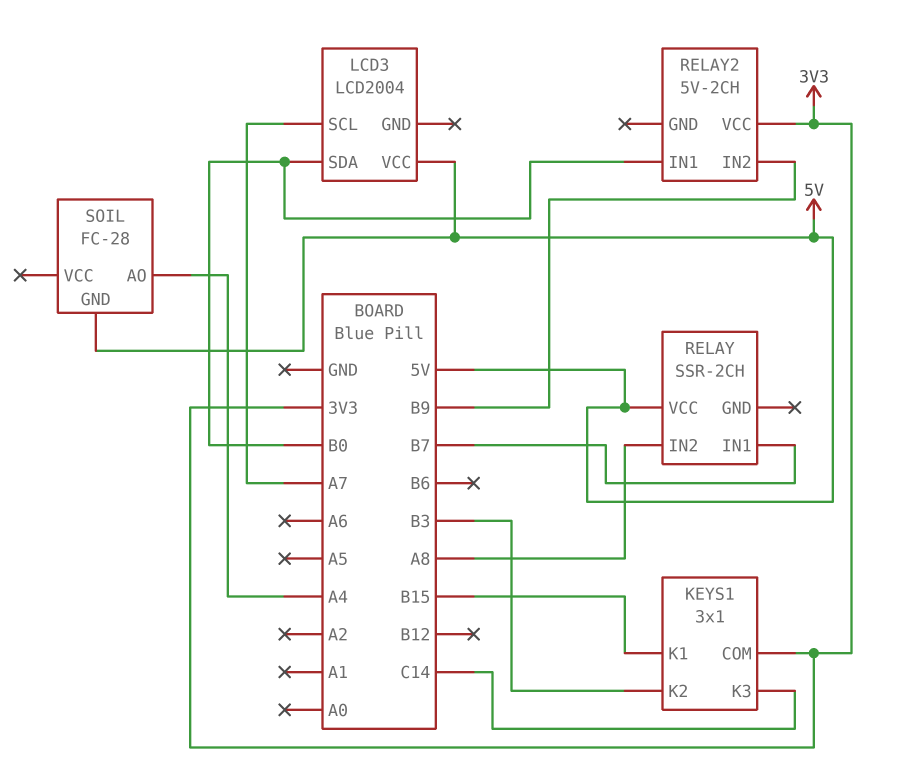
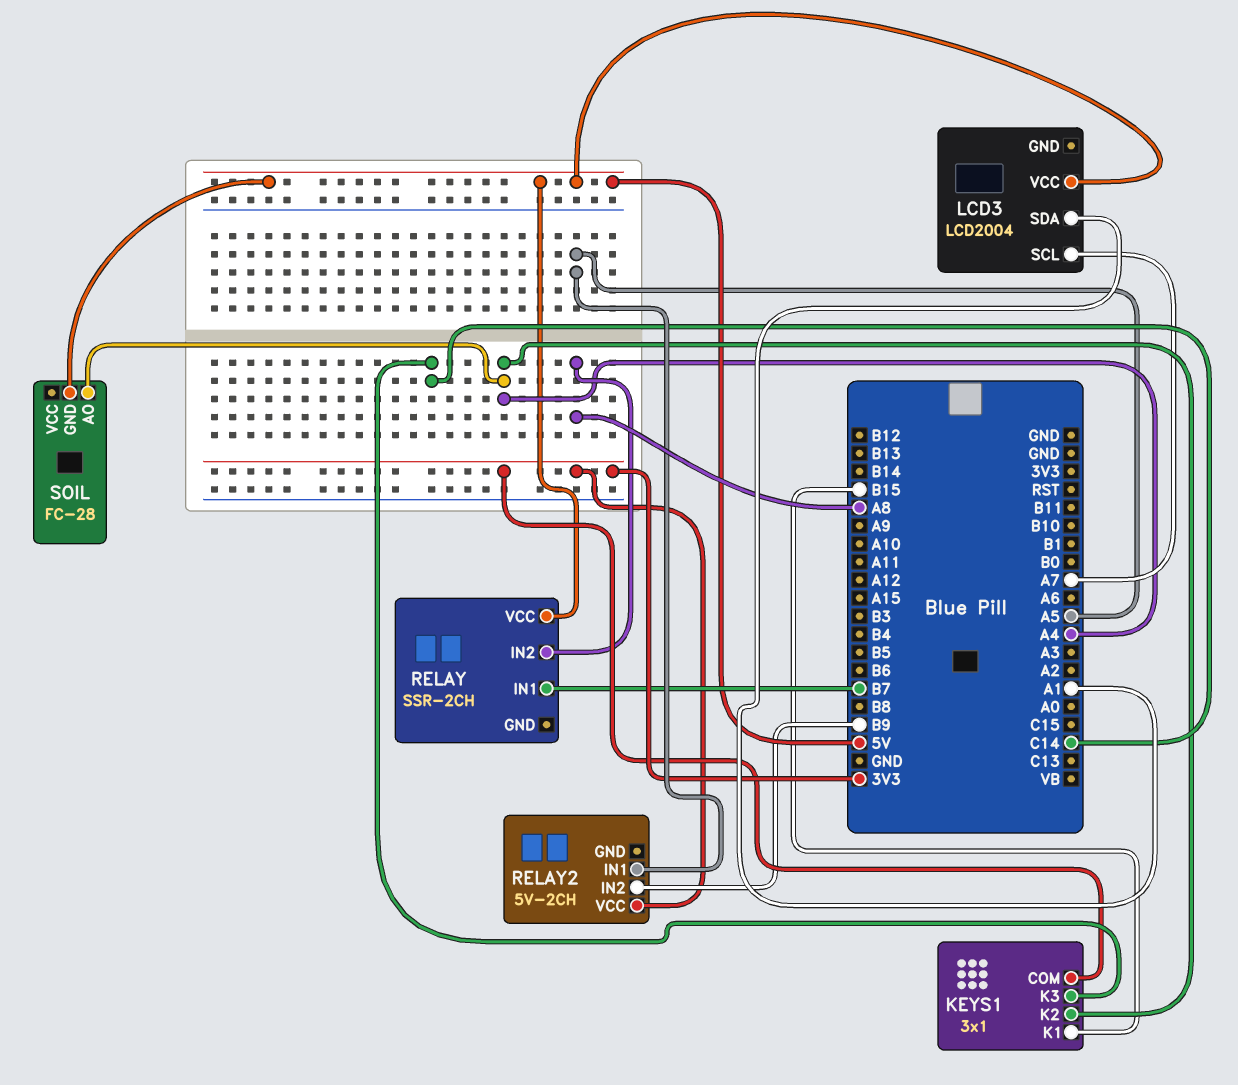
KEYS1 pin K2: B3 -> A4
LCD3 pin SDA: B0 -> A1
RELAY2 pin IN1: B0 -> A5

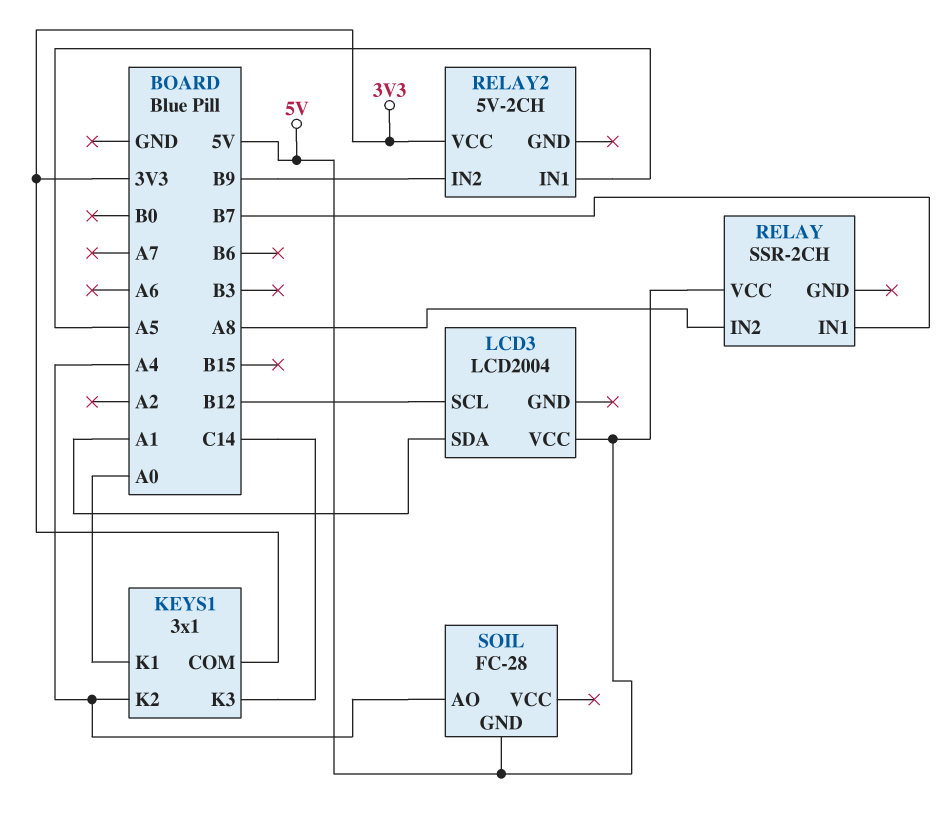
KEYS1 pin K1: B15 -> A0
LCD3 pin SCL: A7 -> B12

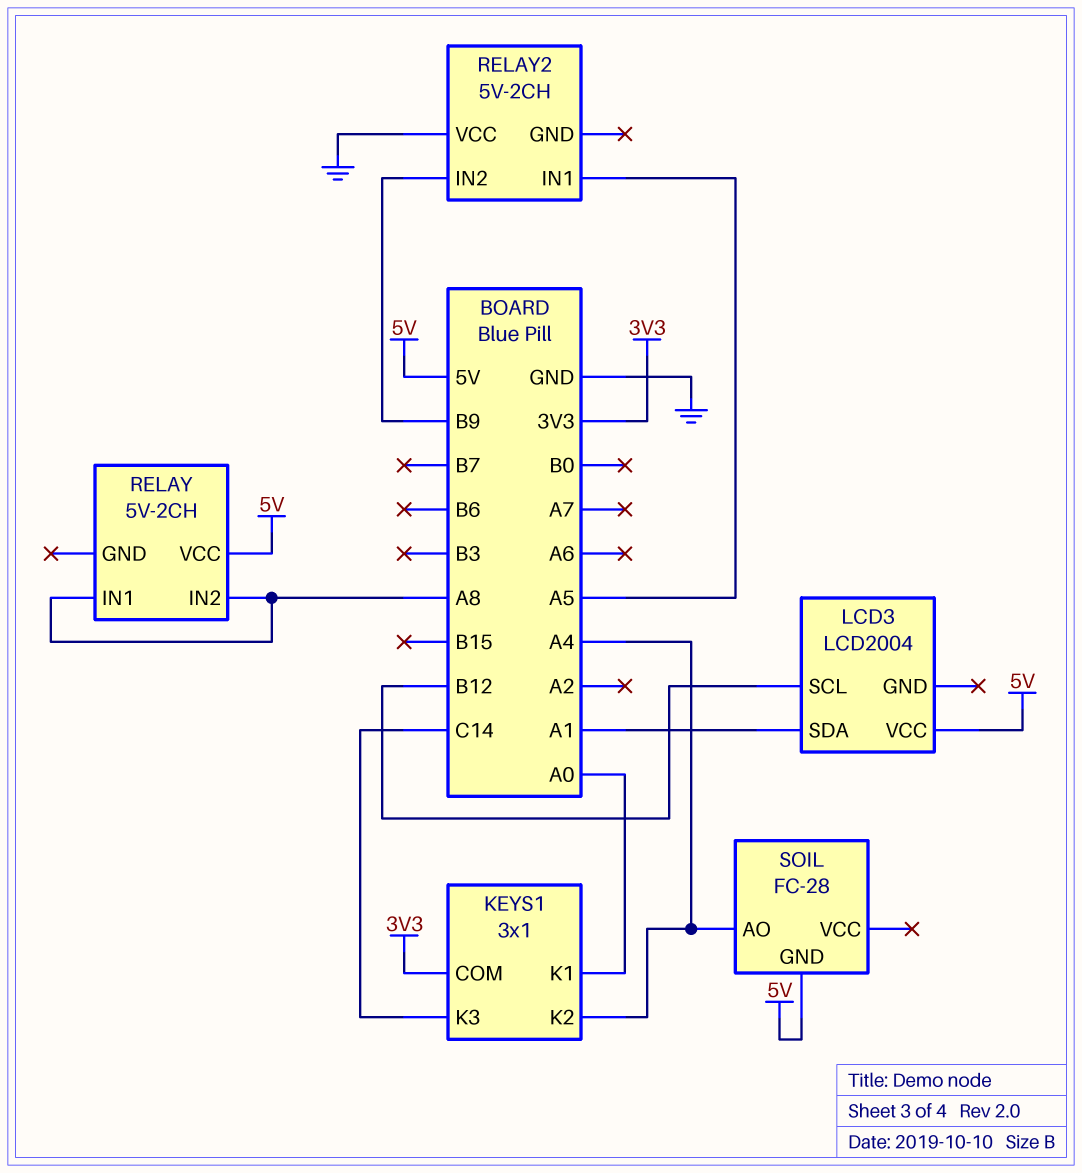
RELAY: SSR-2CH -> 5V-2CH
RELAY pin IN1: B7 -> A8
RELAY2 pin VCC: 3V3 -> GND

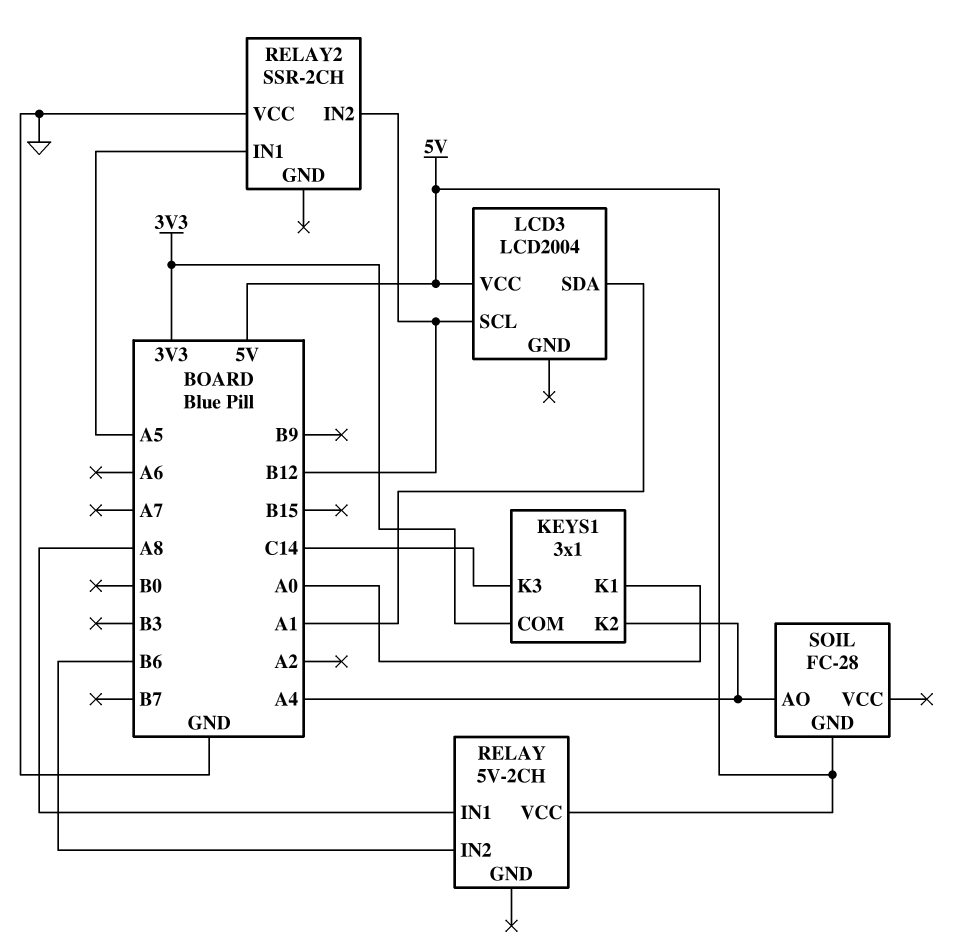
RELAY pin IN2: A8 -> B6
RELAY2: 5V-2CH -> SSR-2CH
RELAY2 pin IN2: B9 -> B12

